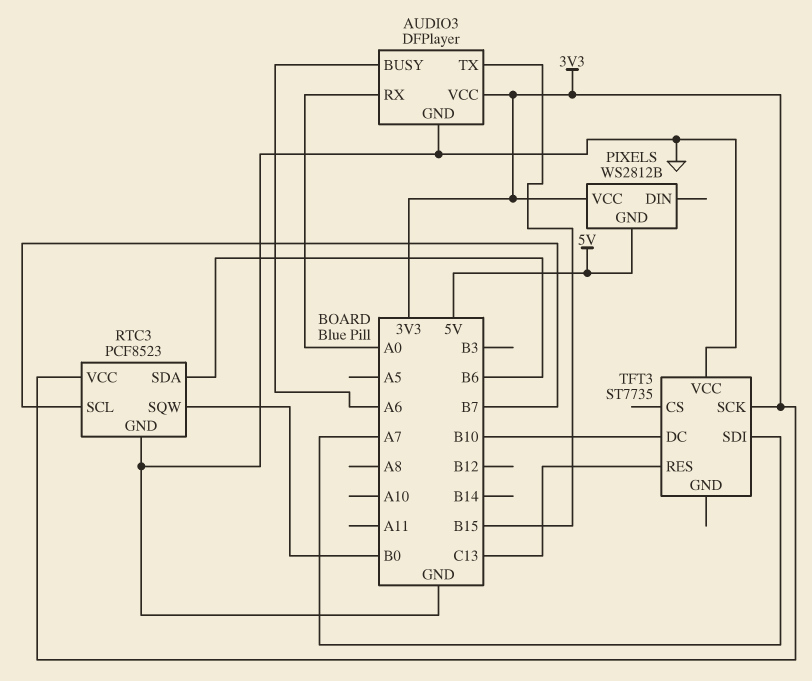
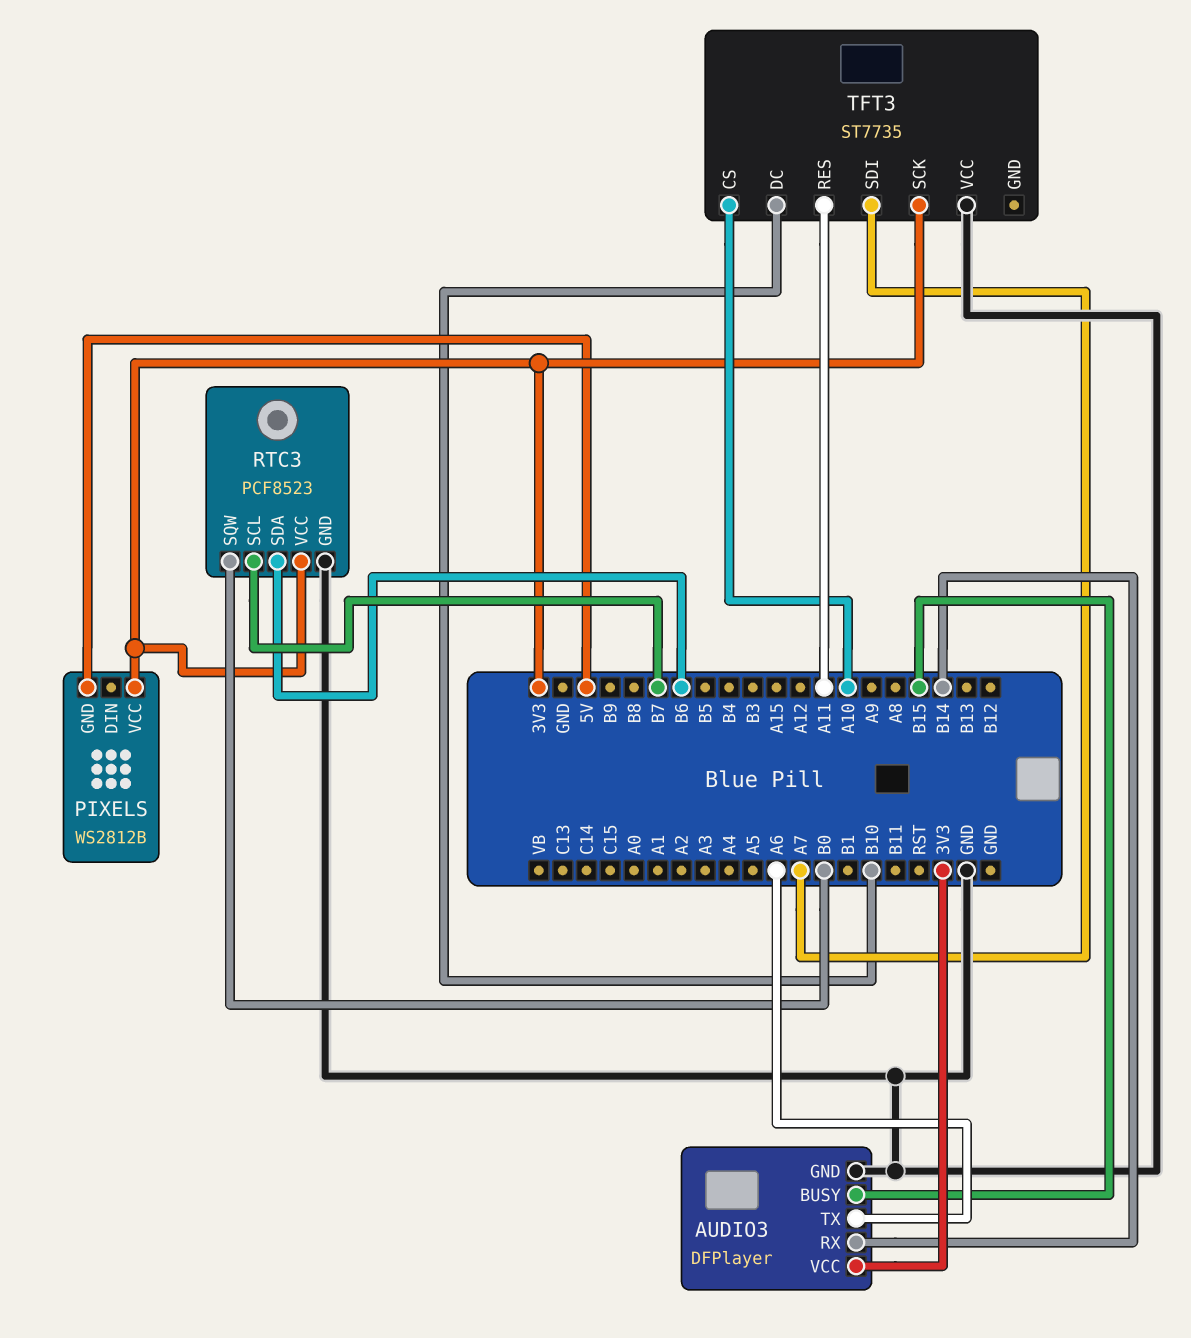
AUDIO3 pin BUSY: A6 -> B15
AUDIO3 pin RX: A0 -> B14
AUDIO3 pin TX: B15 -> A6
TFT3 pin CS: none -> A10
TFT3 pin RES: C13 -> A11

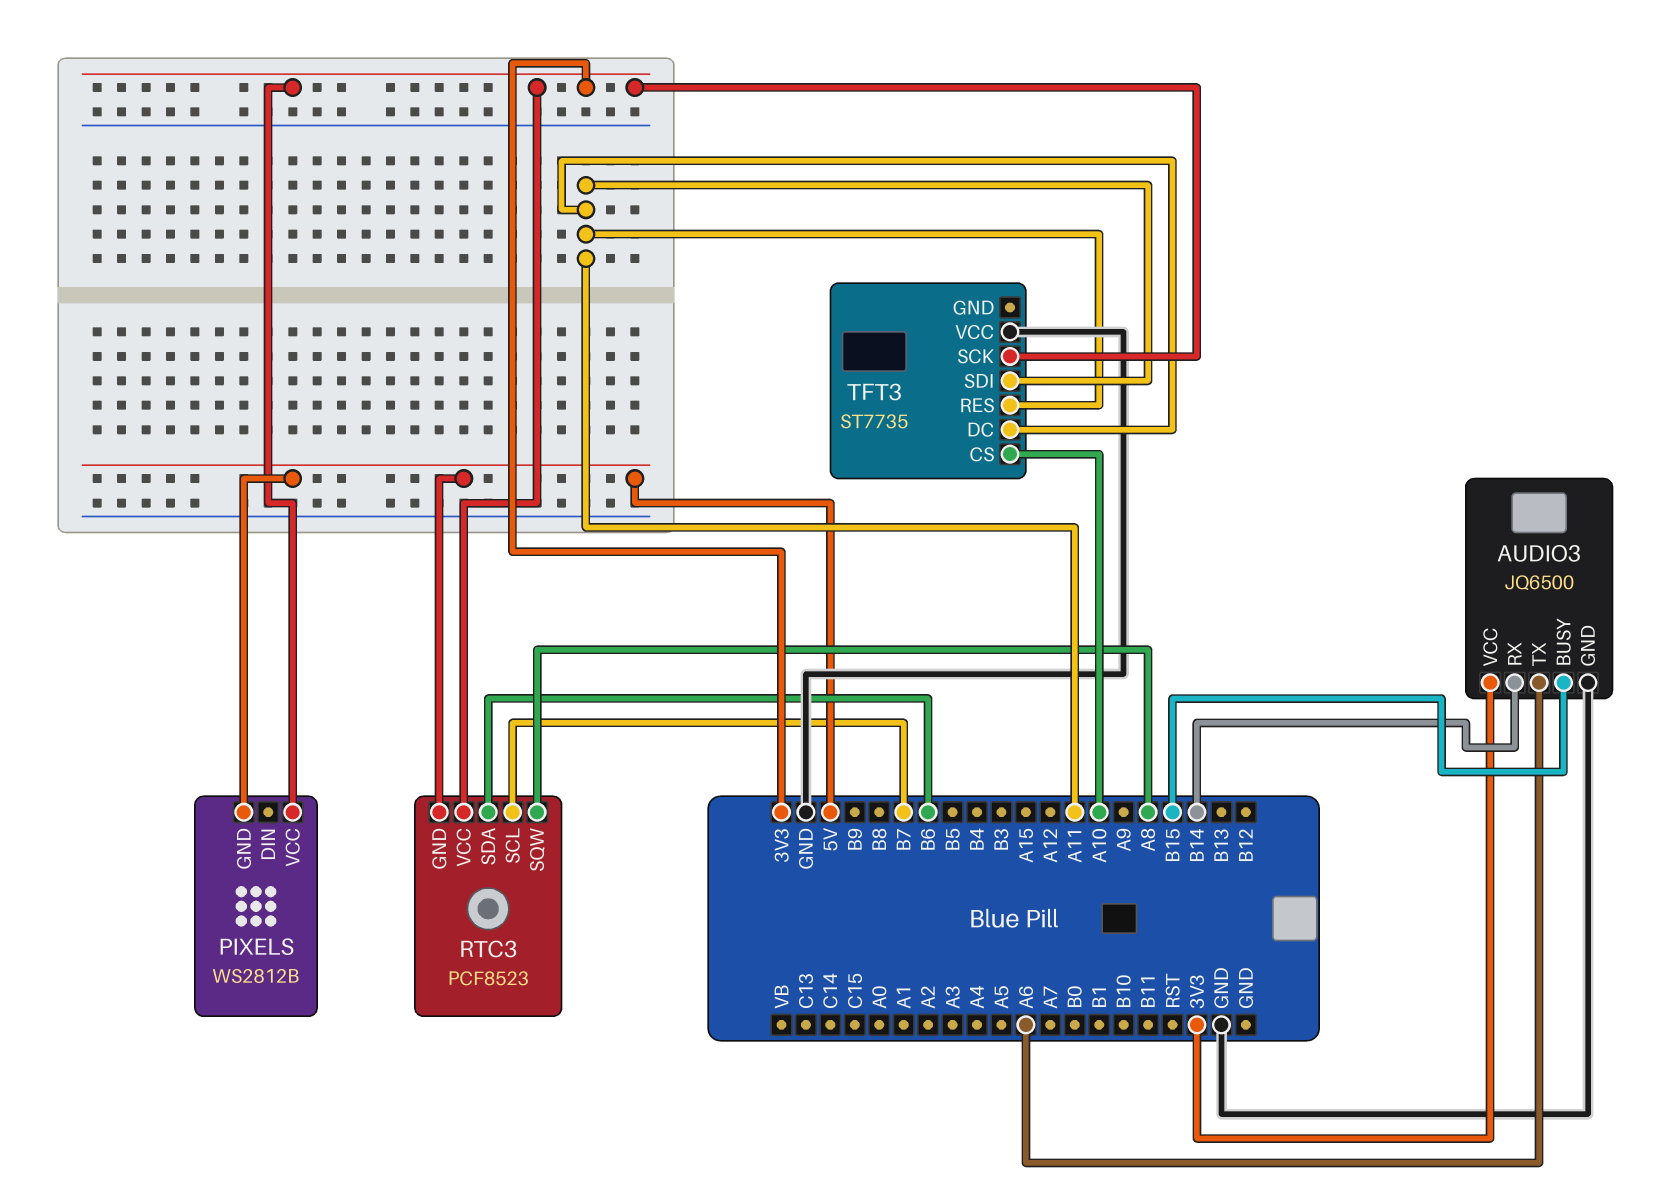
AUDIO3: DFPlayer -> JQ6500
RTC3 pin GND: GND -> 5V
RTC3 pin SQW: B0 -> A8
TFT3 pin DC: B10 -> A11
TFT3 pin SDI: A7 -> A11

